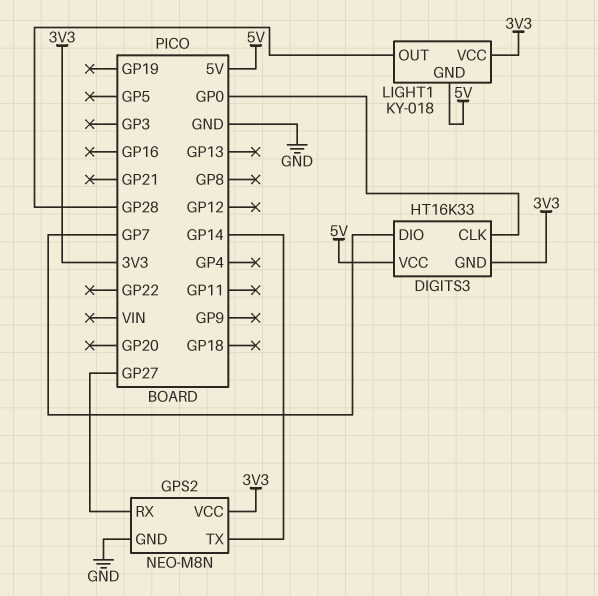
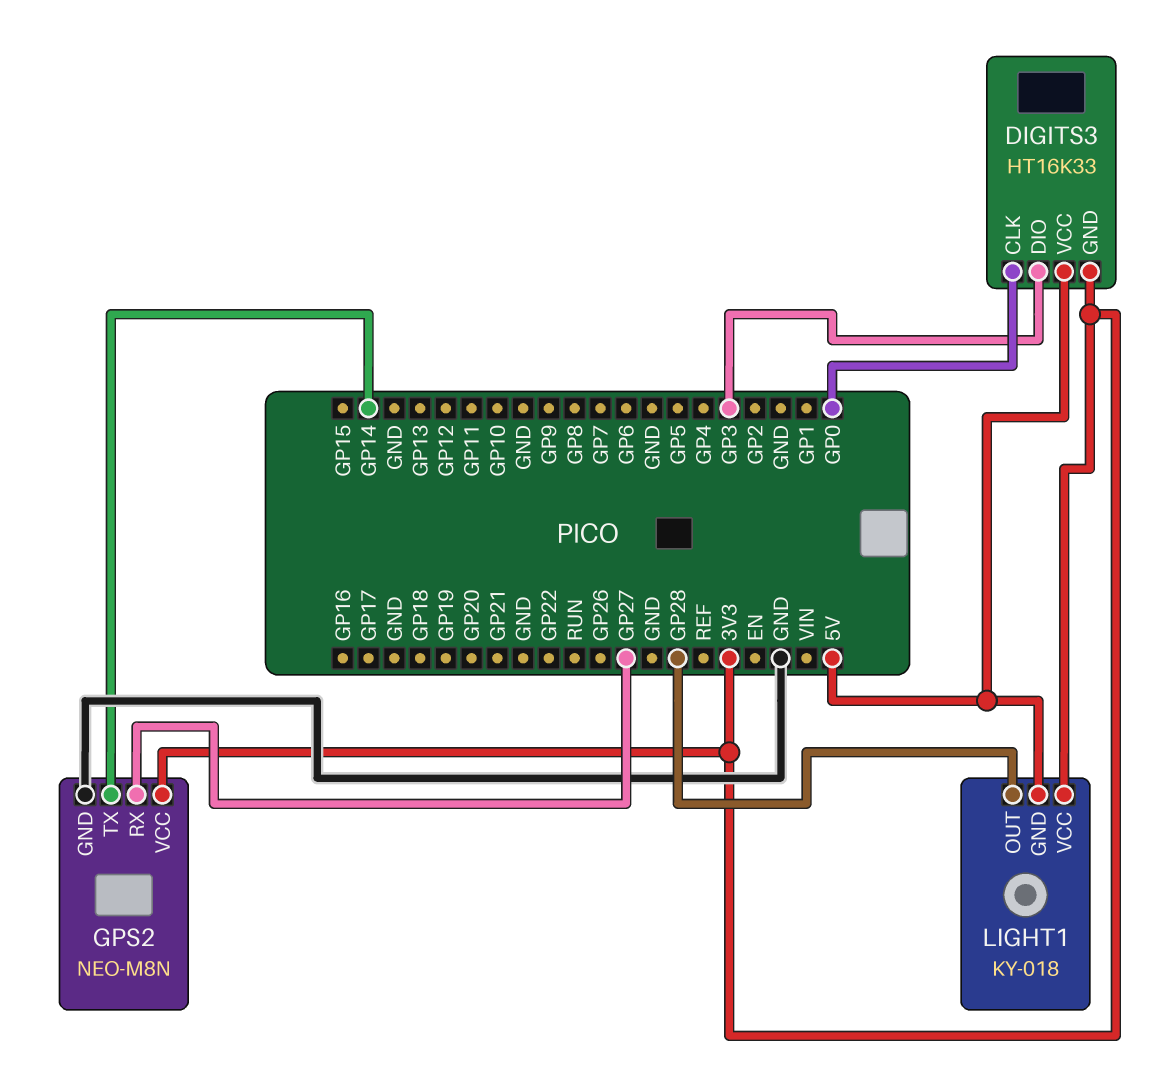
DIGITS3 pin DIO: GP7 -> GP3

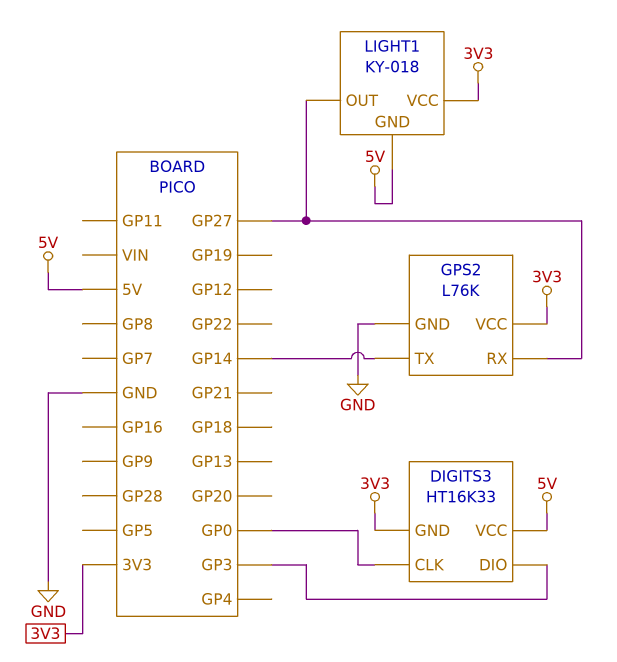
GPS2: NEO-M8N -> L76K
LIGHT1 pin OUT: GP28 -> GP27

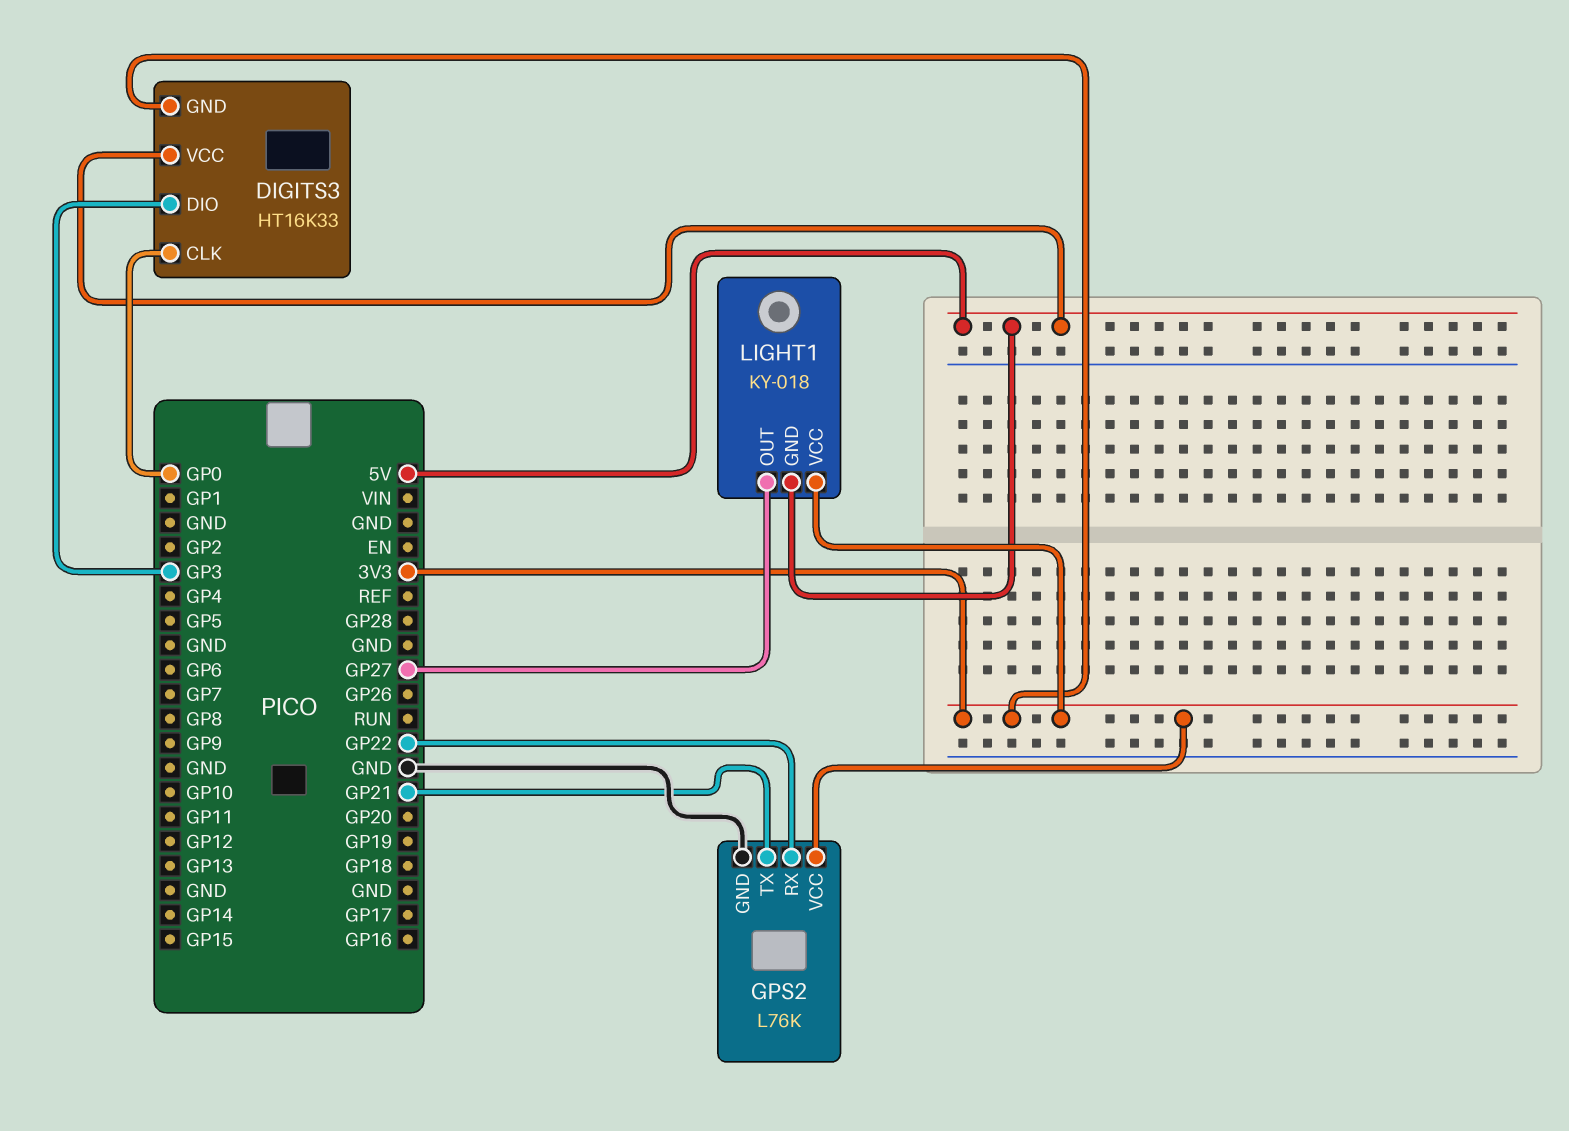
GPS2 pin RX: GP27 -> GP22
GPS2 pin TX: GP14 -> GP21

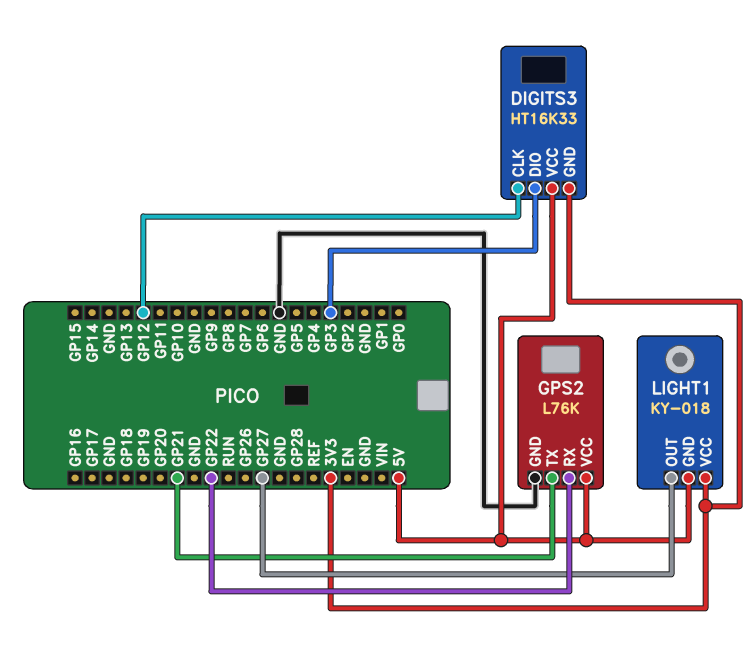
DIGITS3 pin CLK: GP0 -> GP12
GPS2 pin VCC: 3V3 -> 5V

